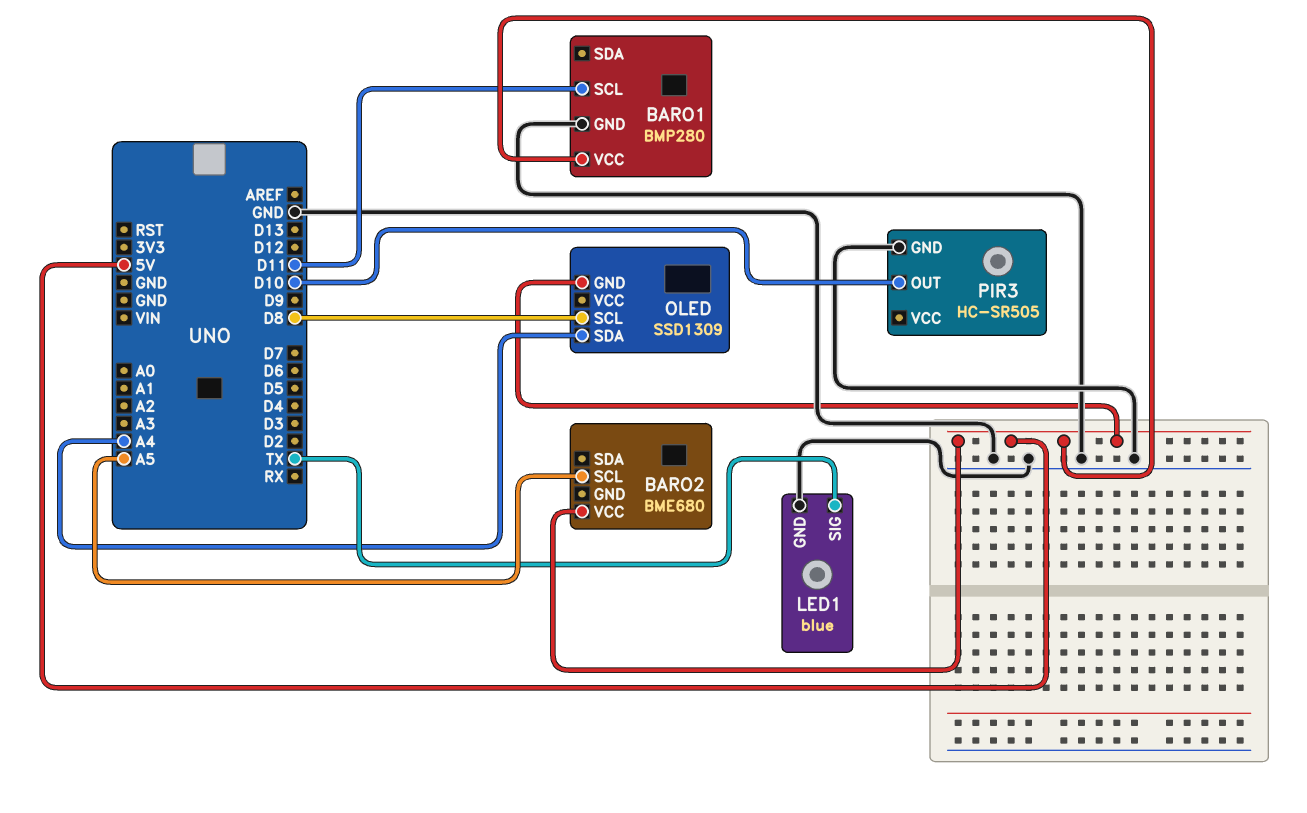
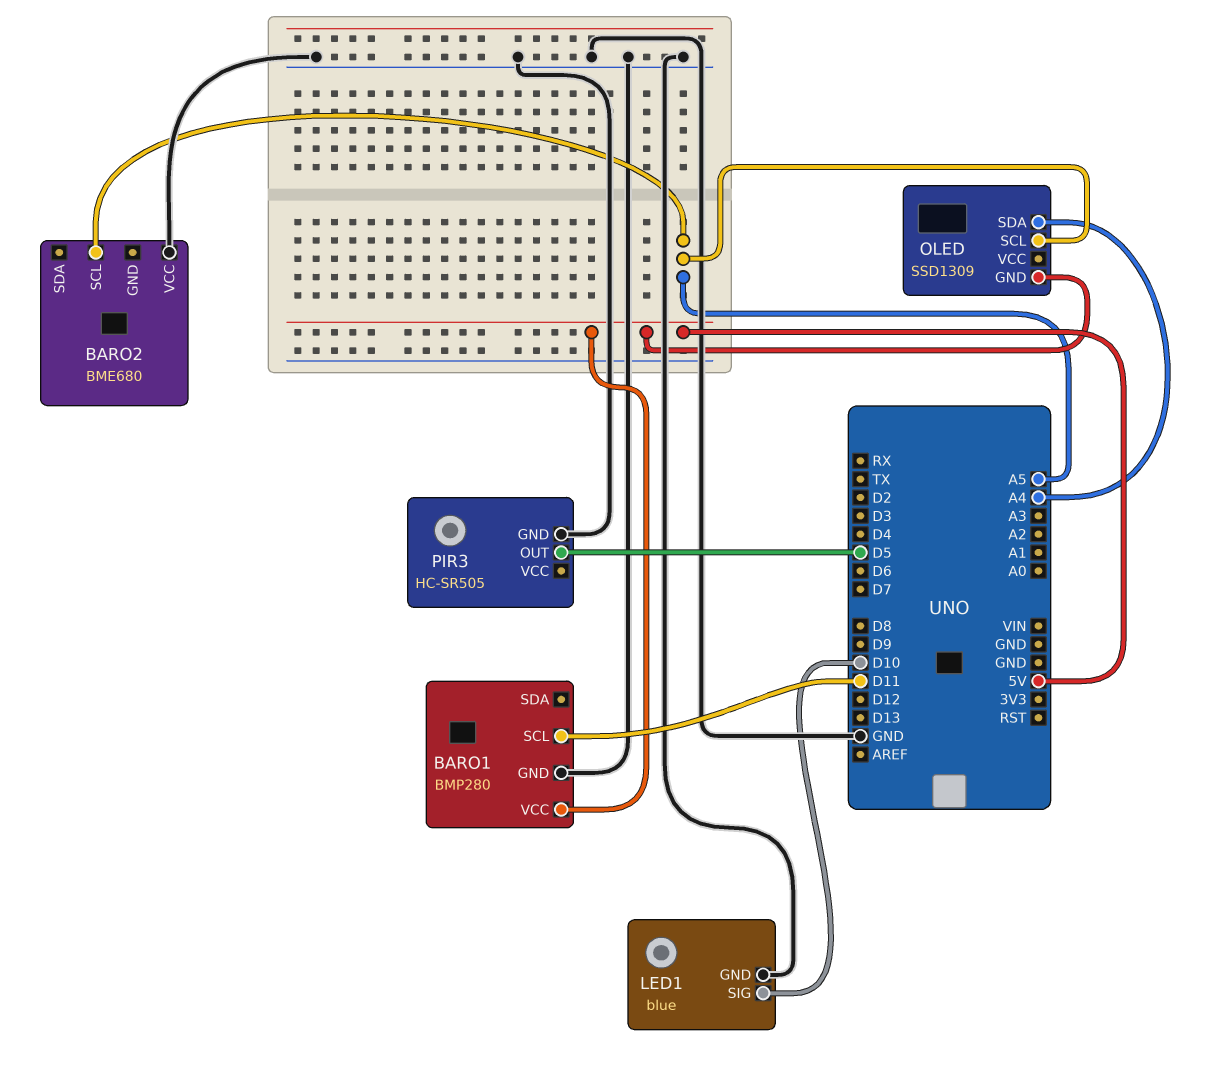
BARO2 pin VCC: 5V -> GND
LED1 pin SIG: TX -> D10
OLED pin SCL: D8 -> A5
PIR3 pin OUT: D10 -> D5

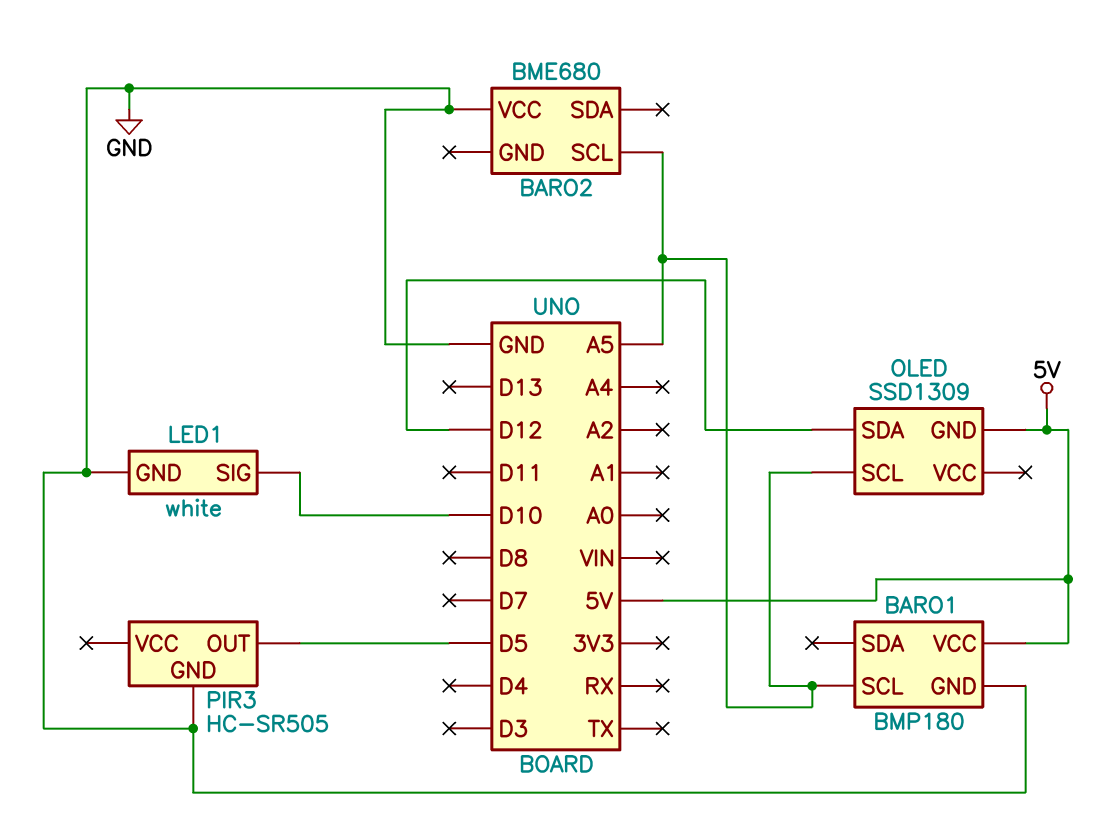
BARO1: BMP280 -> BMP180
BARO1 pin SCL: D11 -> A5
LED1: blue -> white
OLED pin SDA: A4 -> D12

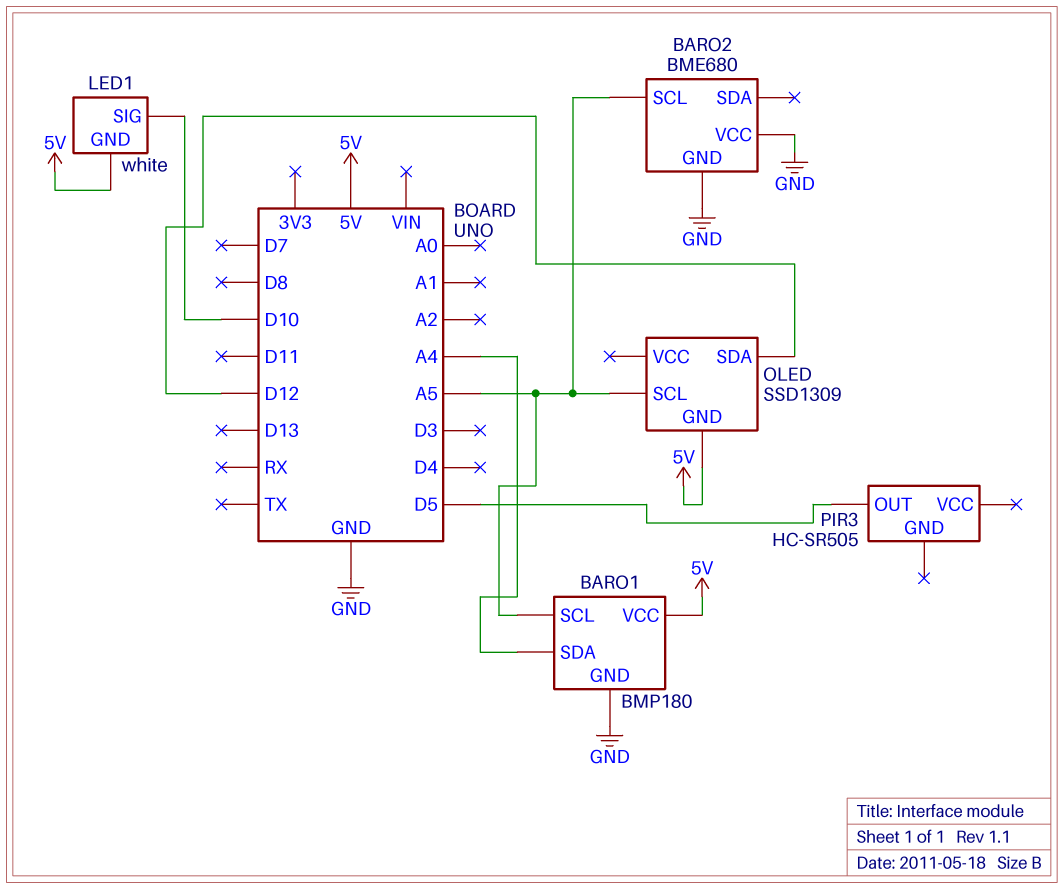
BARO1 pin SDA: none -> A4
BARO2 pin GND: none -> GND
LED1 pin GND: GND -> 5V
PIR3 pin GND: GND -> none

